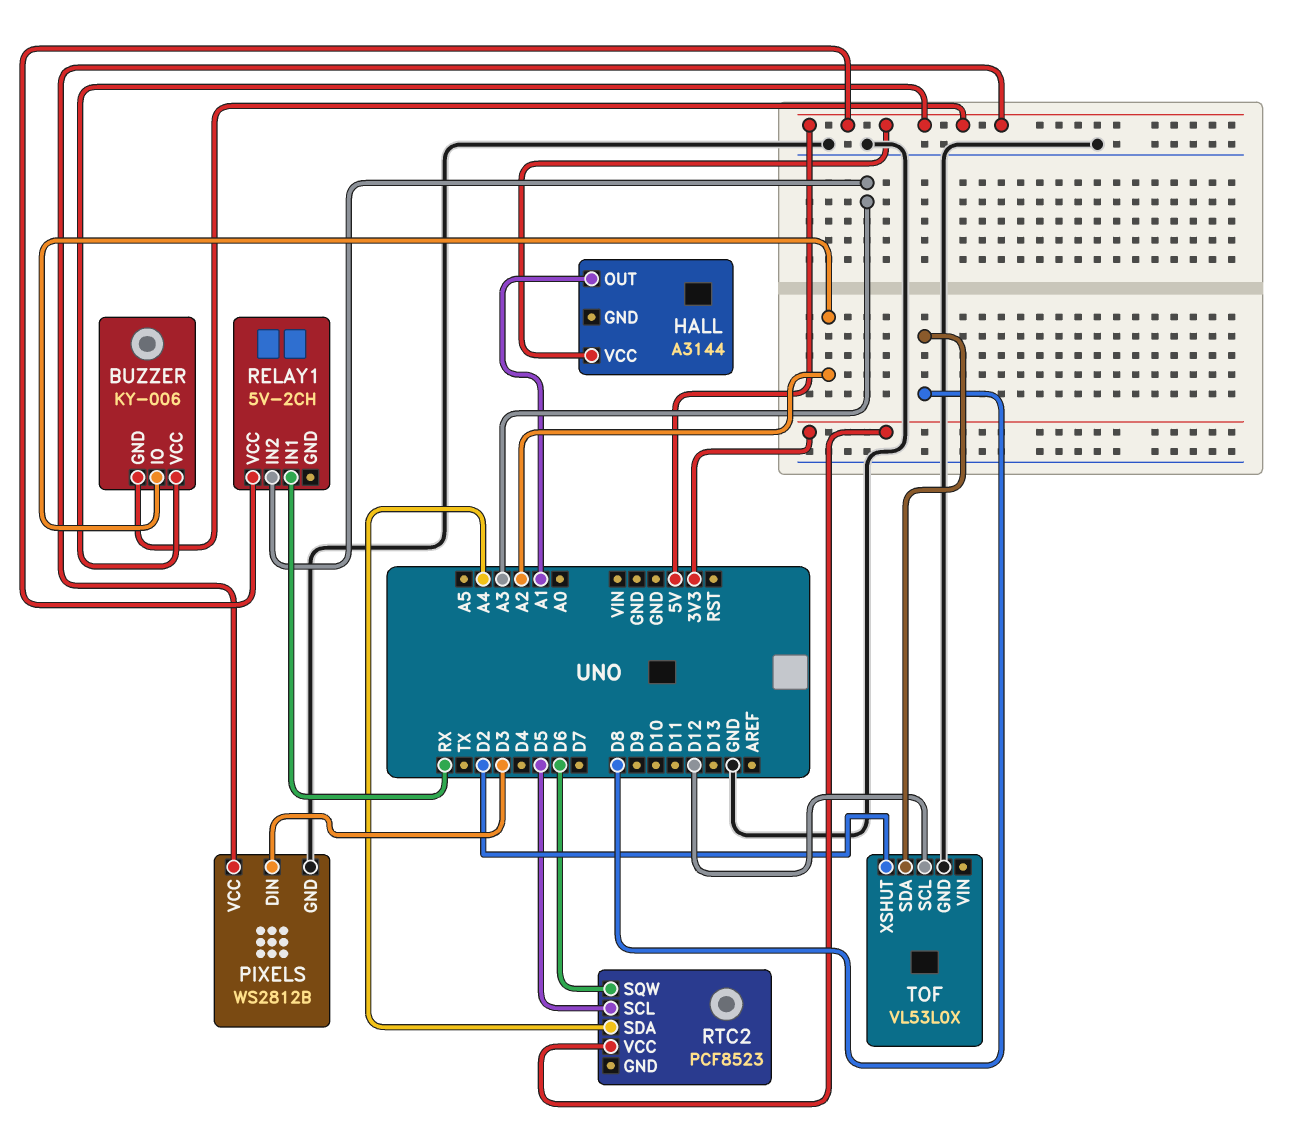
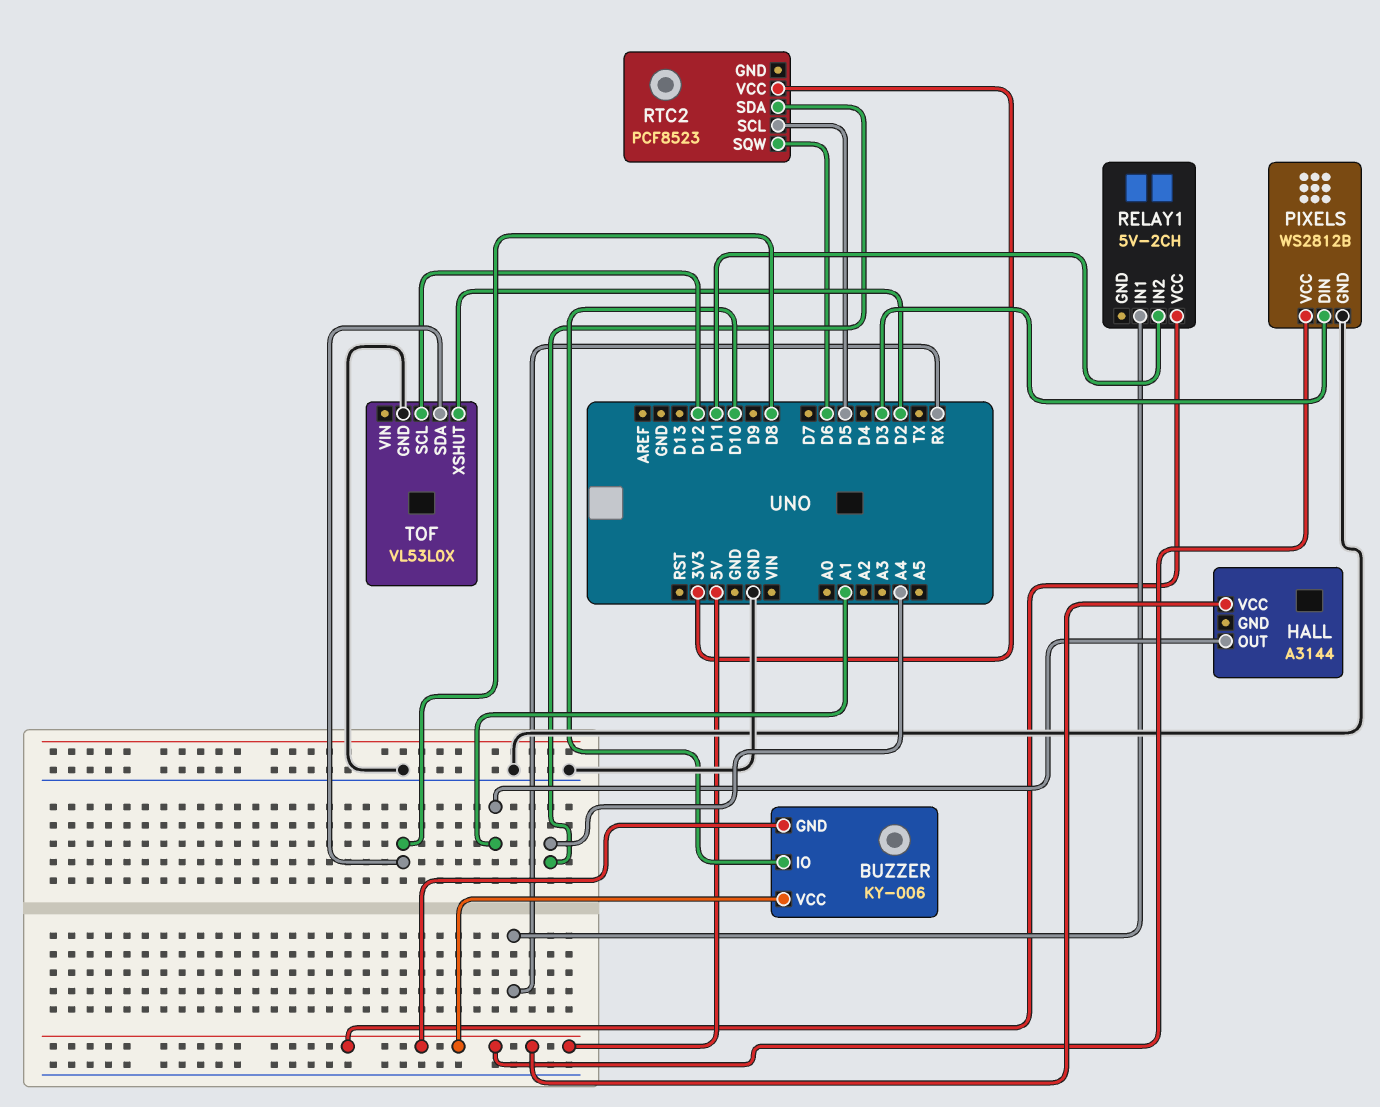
BUZZER pin IO: A2 -> D10
RELAY1 pin IN2: A3 -> D11

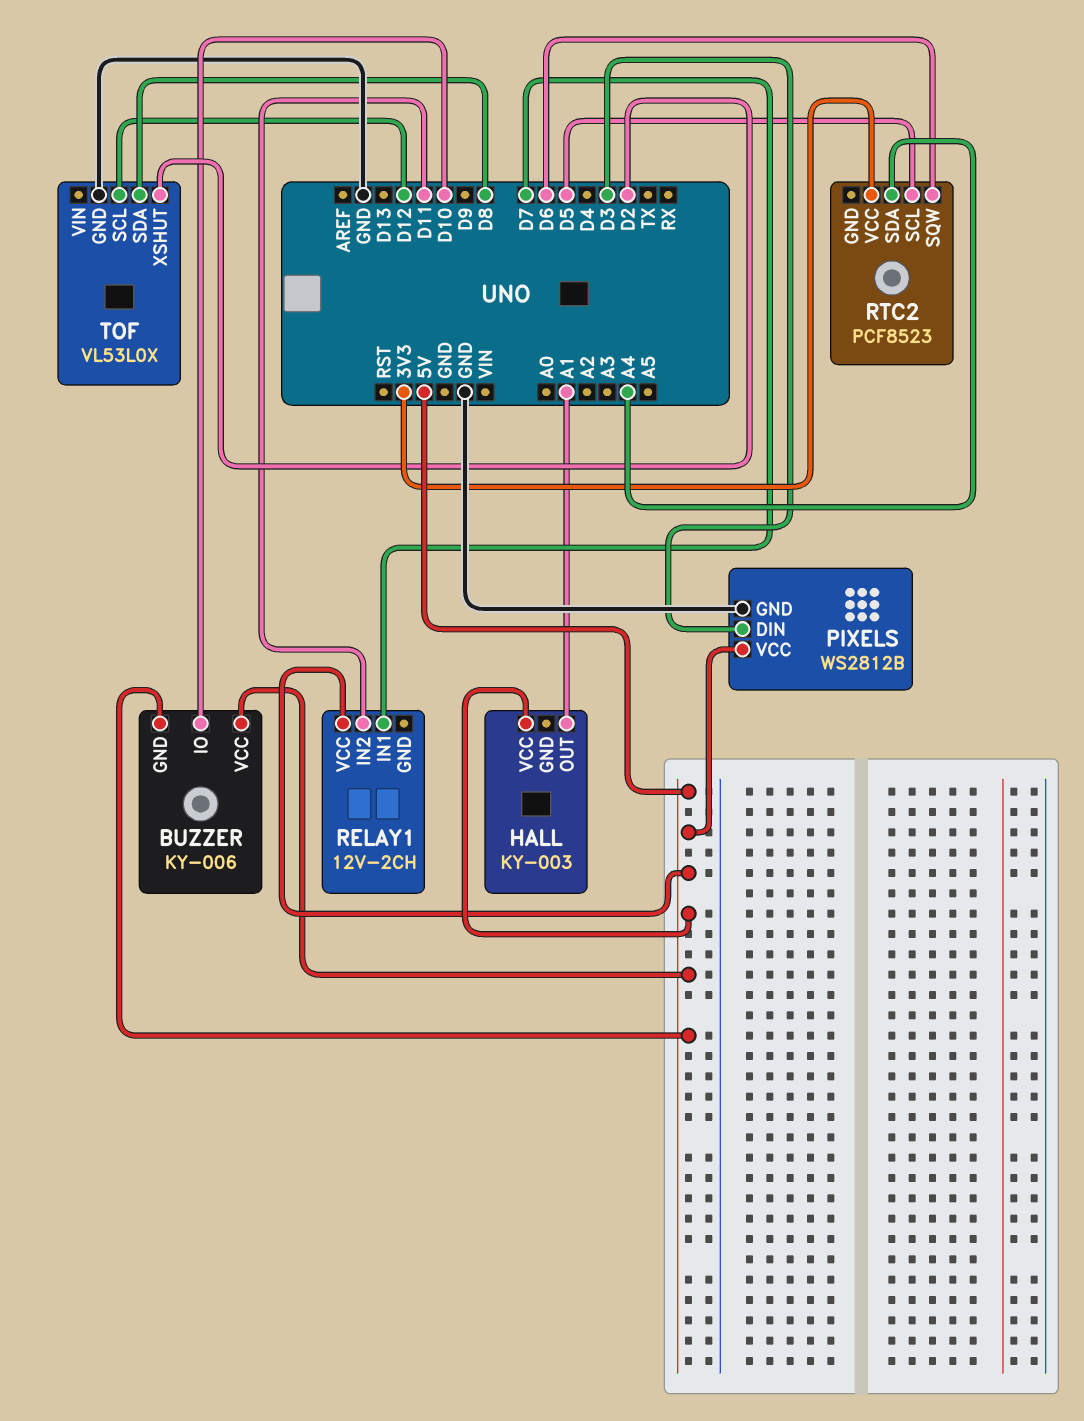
HALL: A3144 -> KY-003
RELAY1: 5V-2CH -> 12V-2CH
RELAY1 pin IN1: RX -> D7

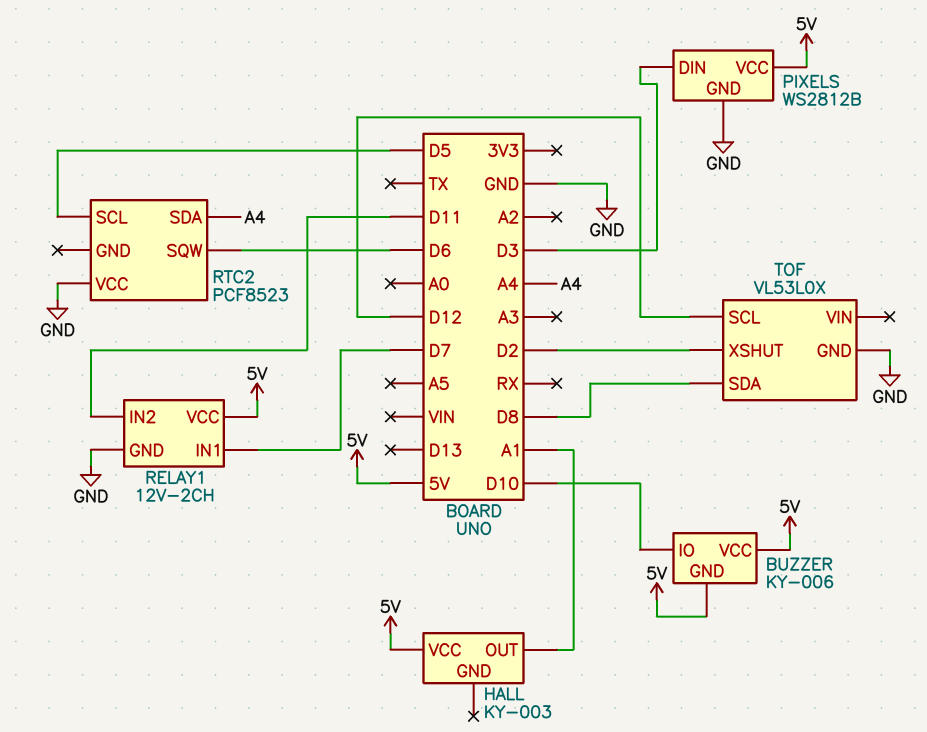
RELAY1 pin GND: none -> GND
RTC2 pin VCC: 3V3 -> GND

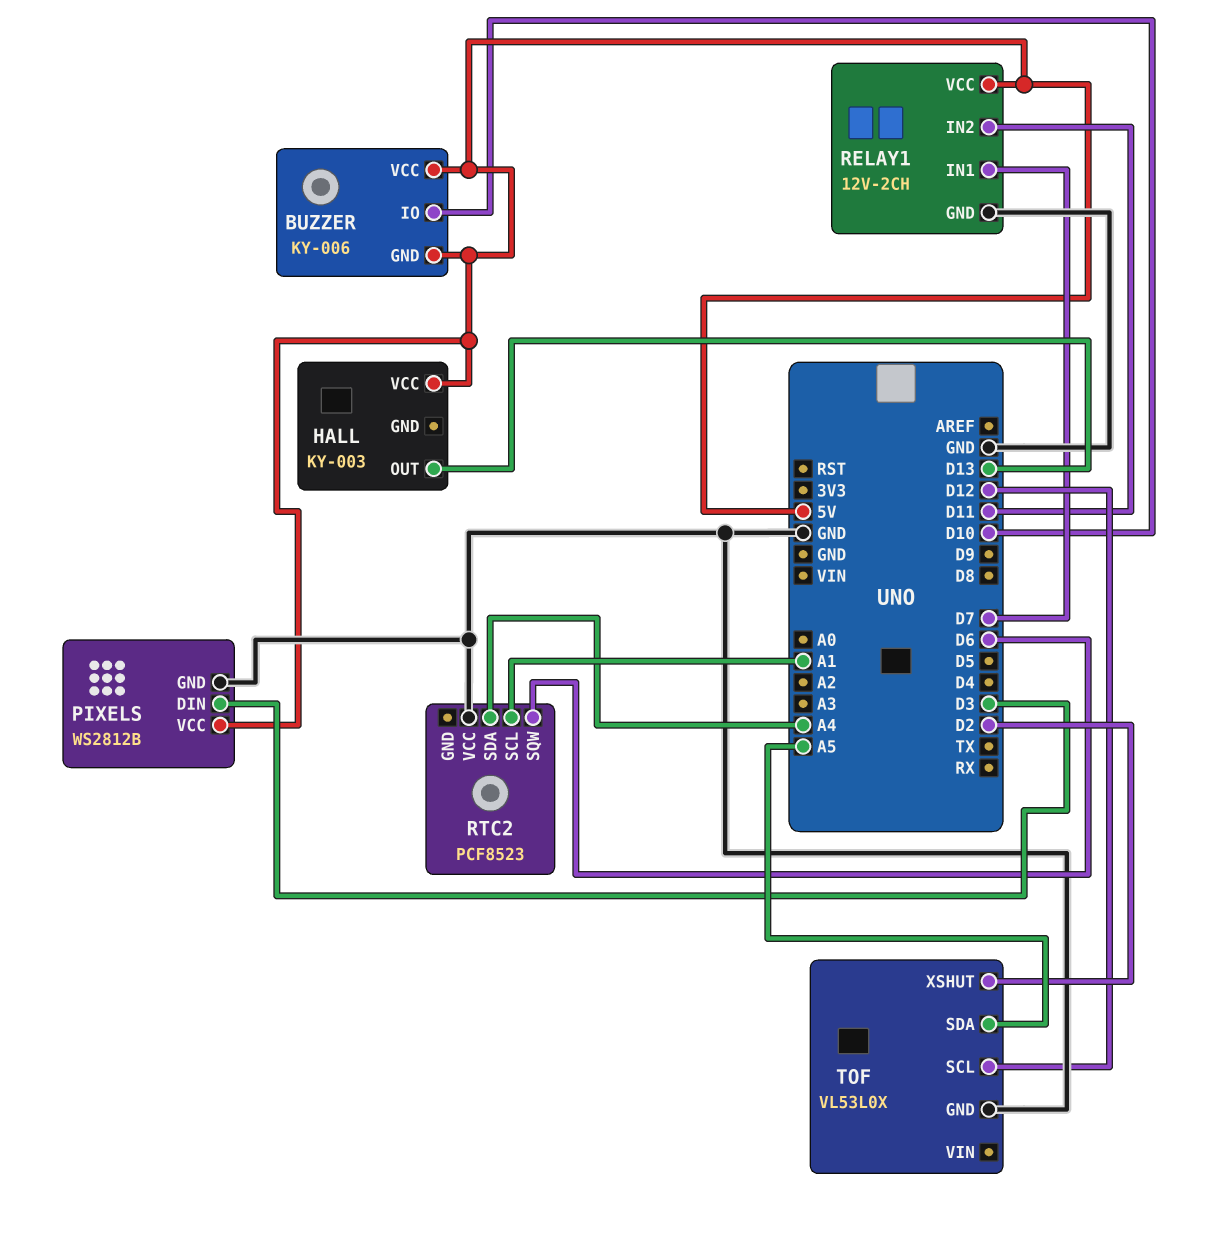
HALL pin OUT: A1 -> D13
RTC2 pin SCL: D5 -> A1
TOF pin SDA: D8 -> A5

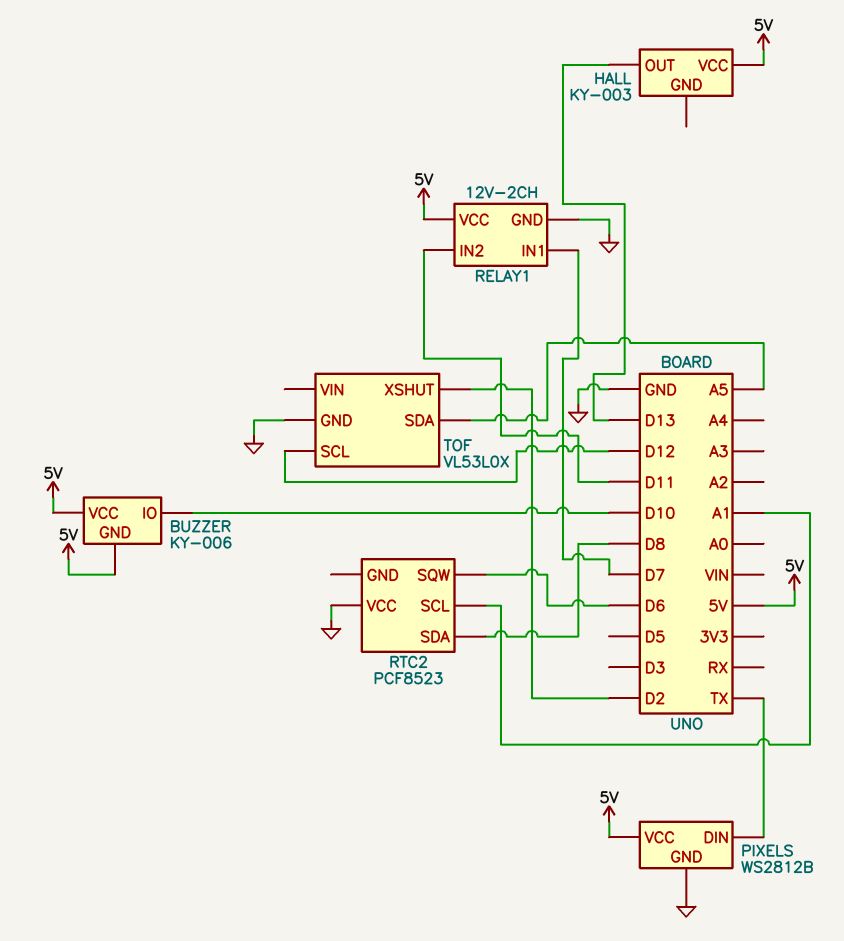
PIXELS pin DIN: D3 -> TX
RTC2 pin SDA: A4 -> D8

